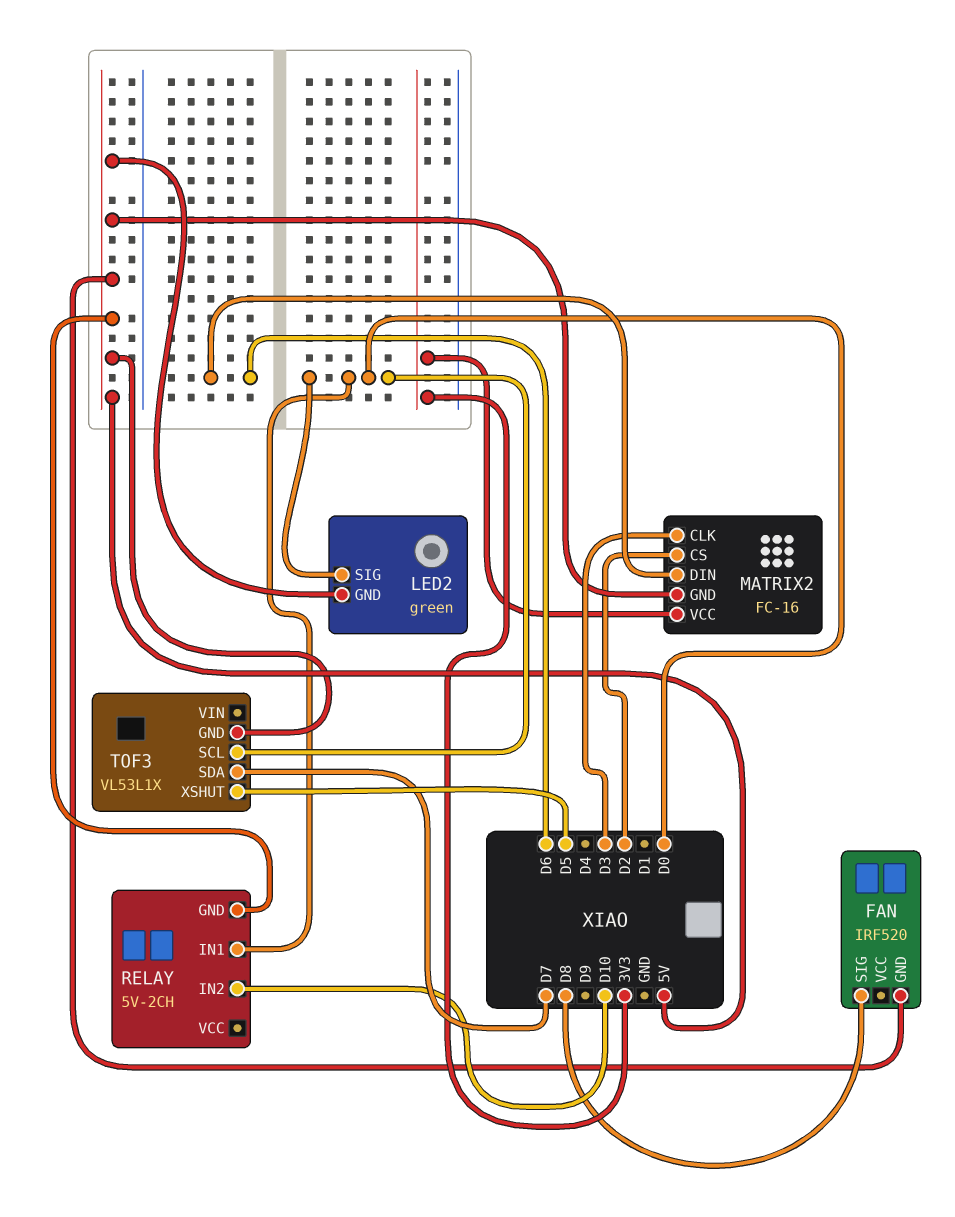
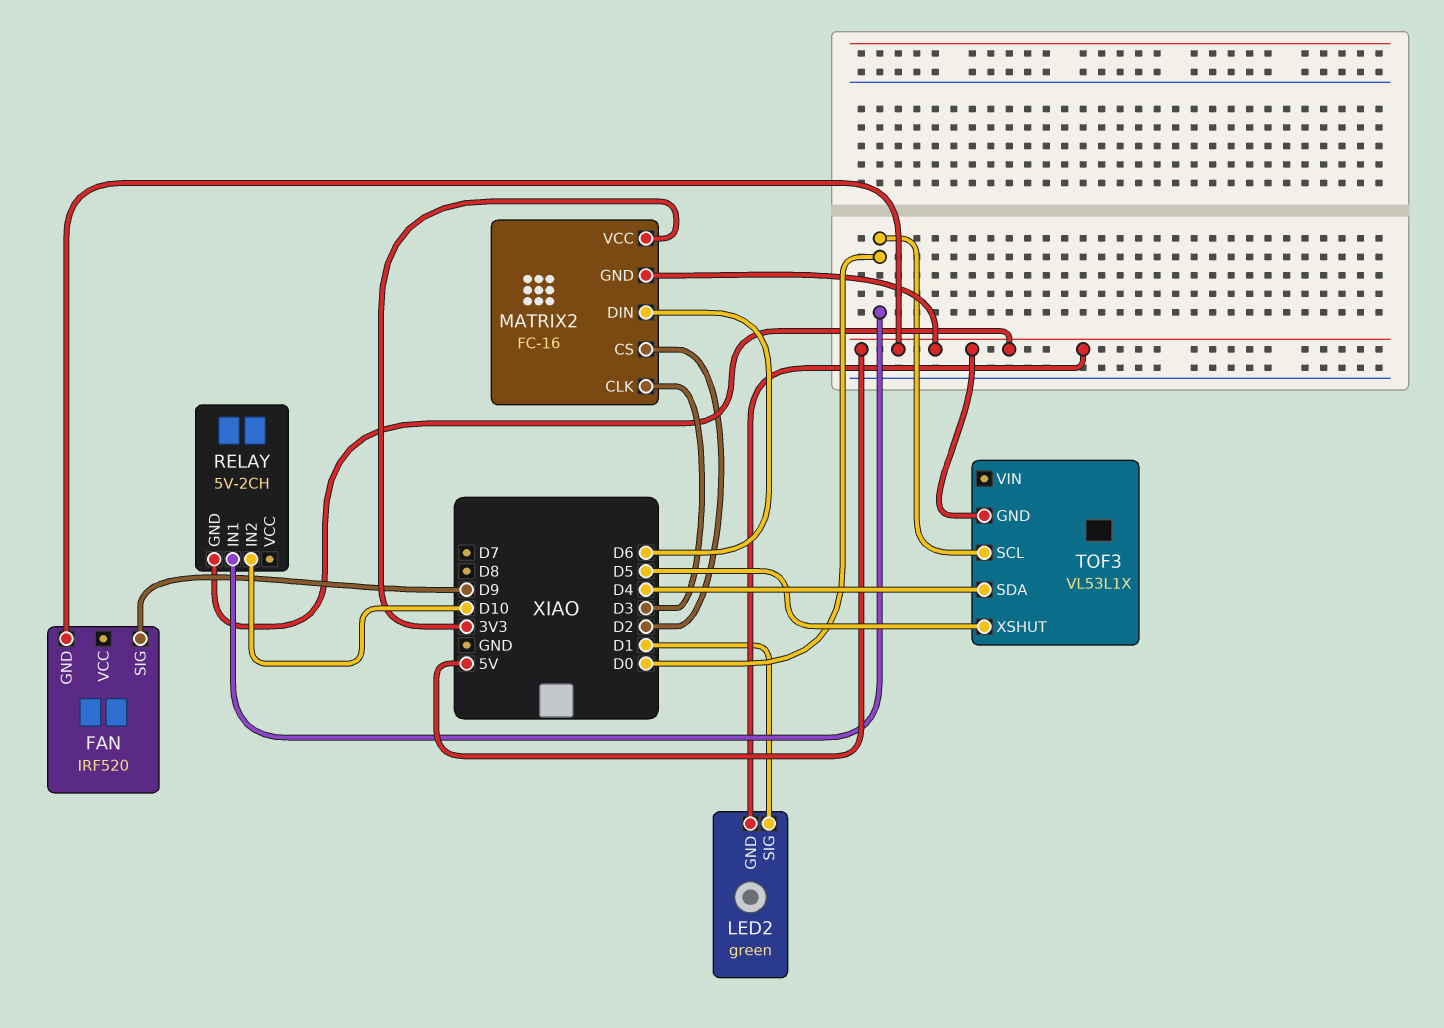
FAN pin SIG: D8 -> D9
LED2 pin SIG: D0 -> D1
TOF3 pin SDA: D7 -> D4

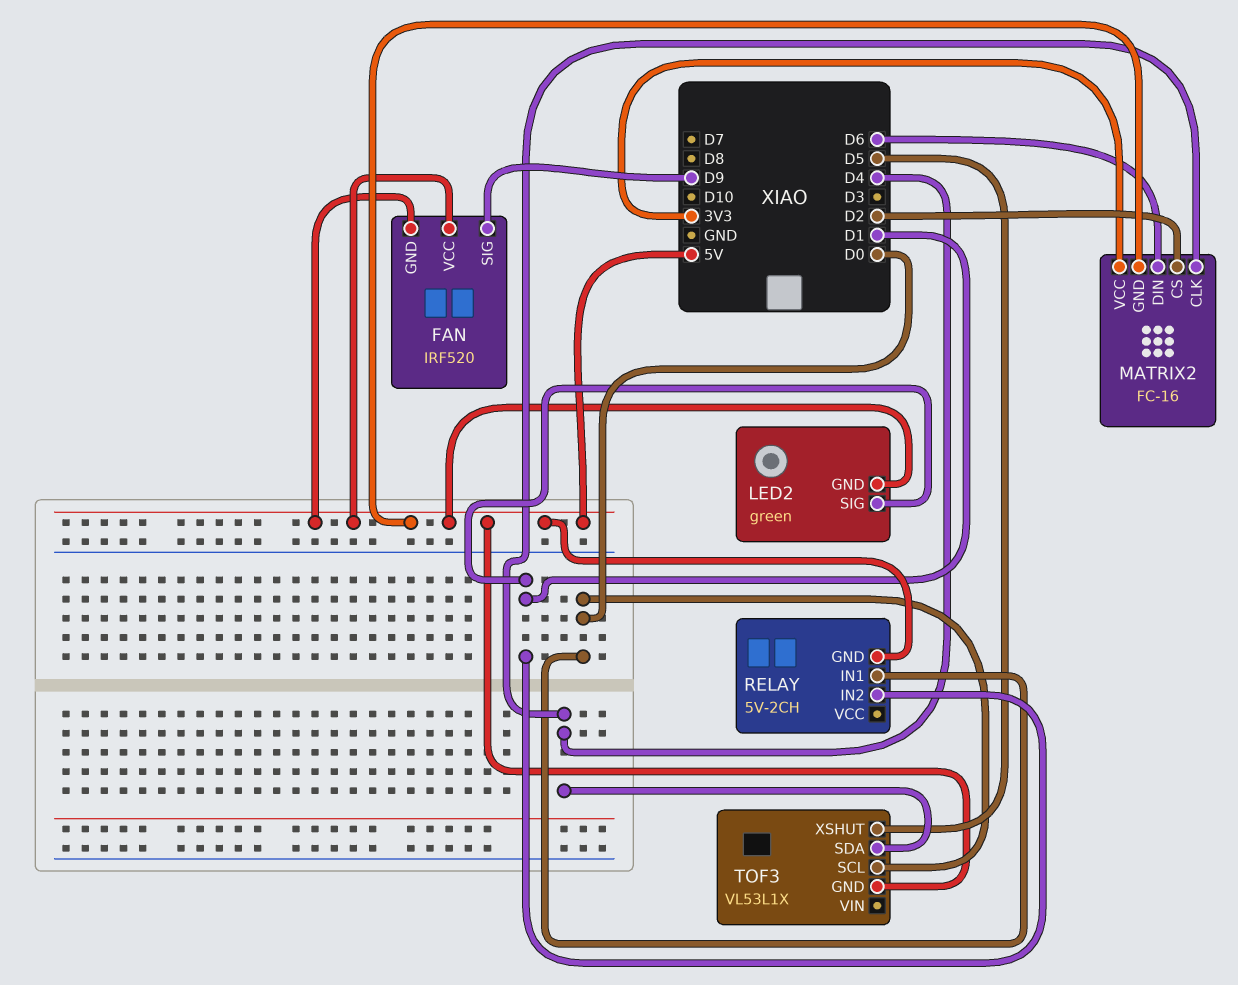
FAN pin VCC: none -> 5V
MATRIX2 pin CLK: D3 -> D4
RELAY pin IN2: D10 -> D1

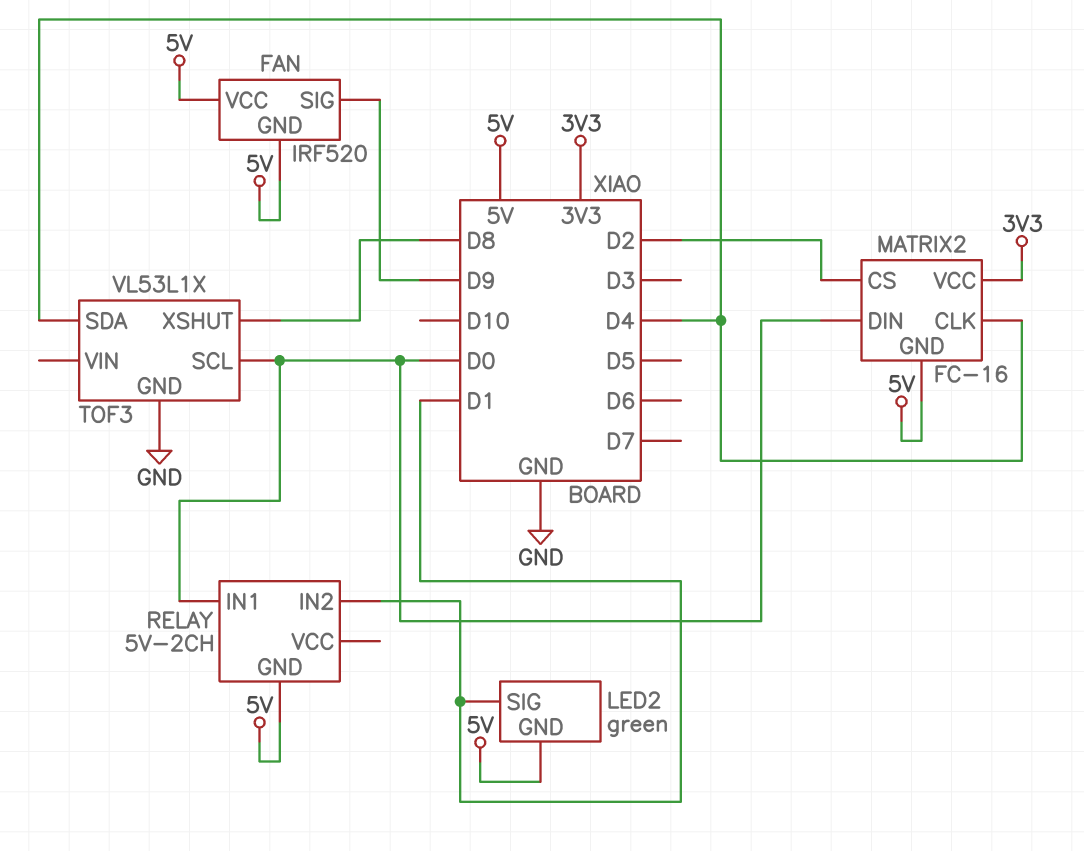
MATRIX2 pin DIN: D6 -> D0
TOF3 pin GND: 5V -> GND
TOF3 pin XSHUT: D5 -> D8

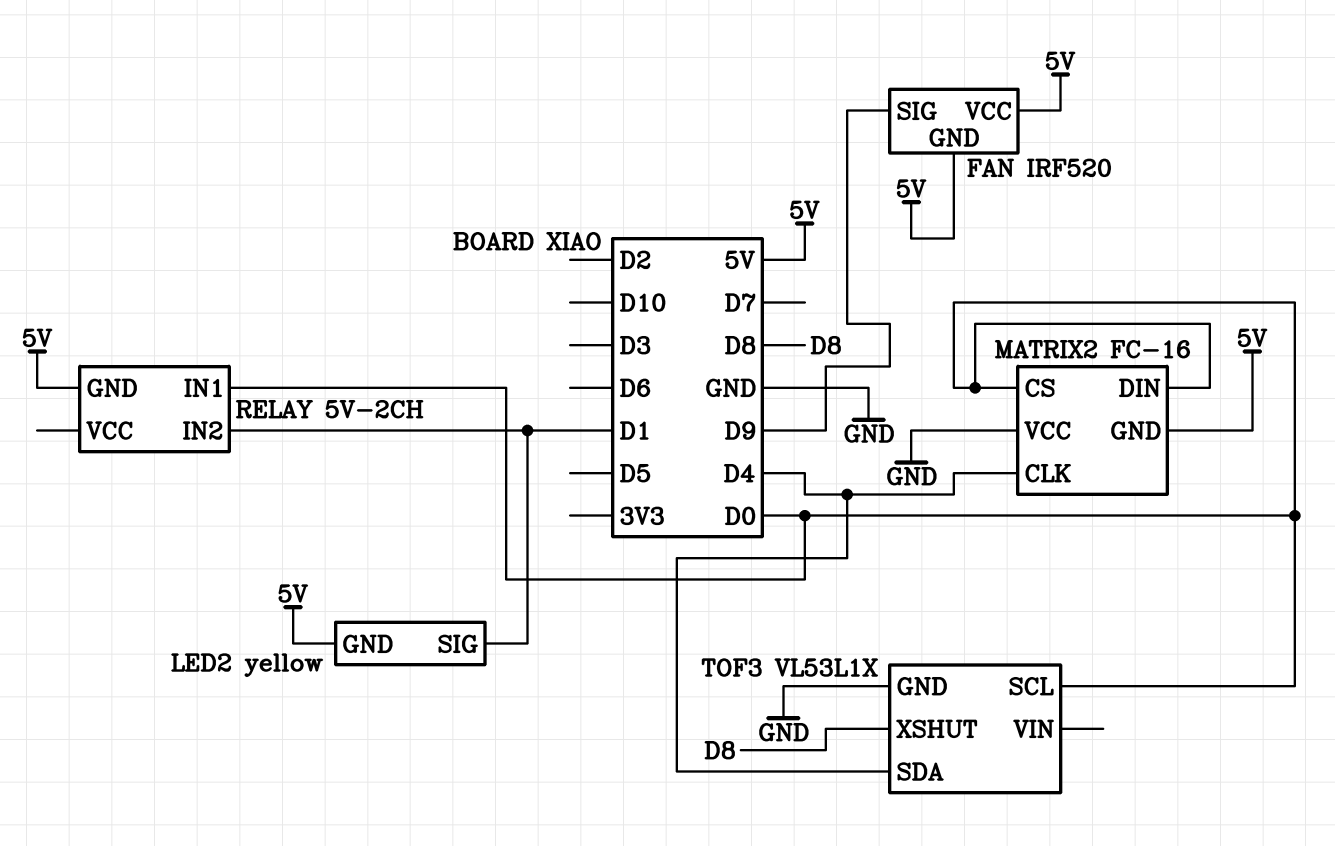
LED2: green -> yellow
MATRIX2 pin CS: D2 -> D0
MATRIX2 pin VCC: 3V3 -> GND

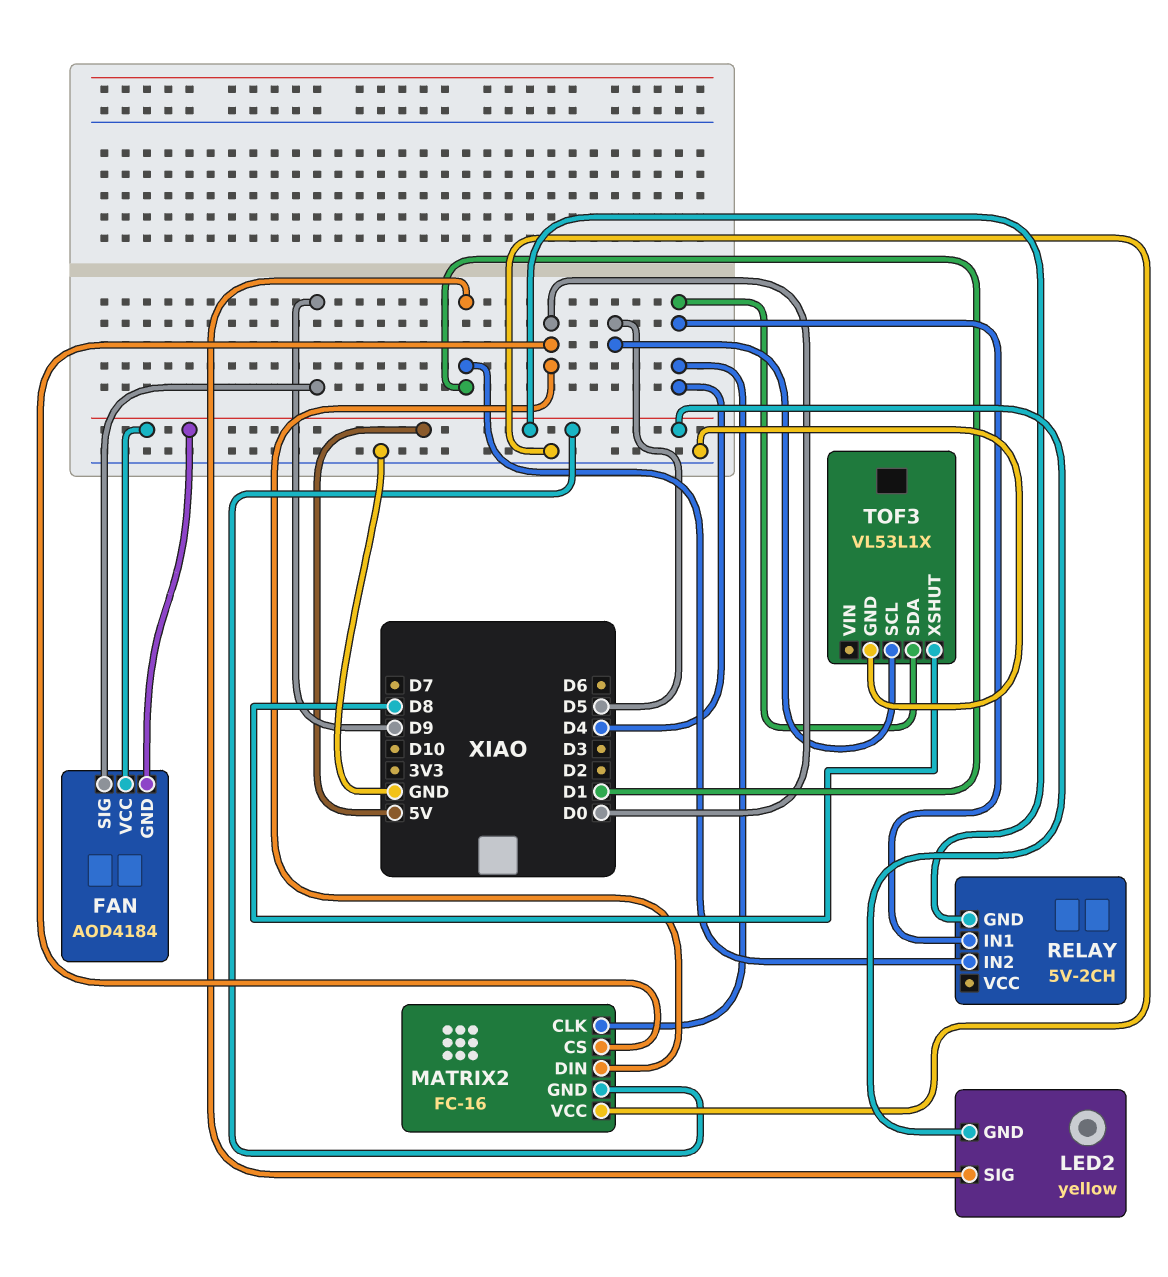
FAN: IRF520 -> AOD4184
RELAY pin IN1: D0 -> D4
TOF3 pin SCL: D0 -> D5

